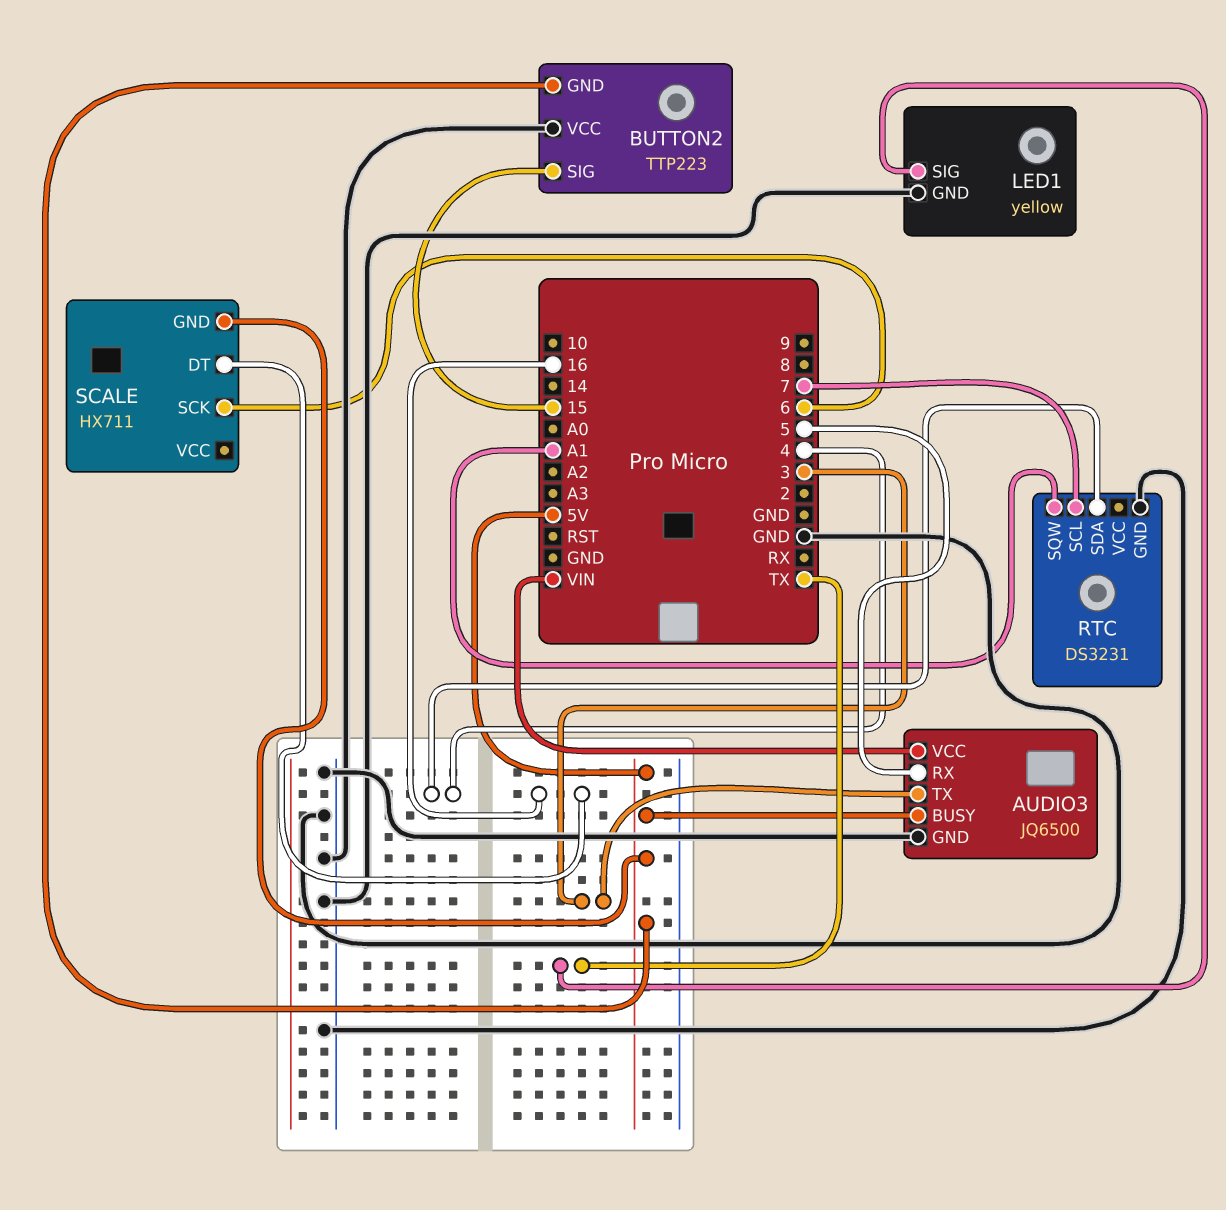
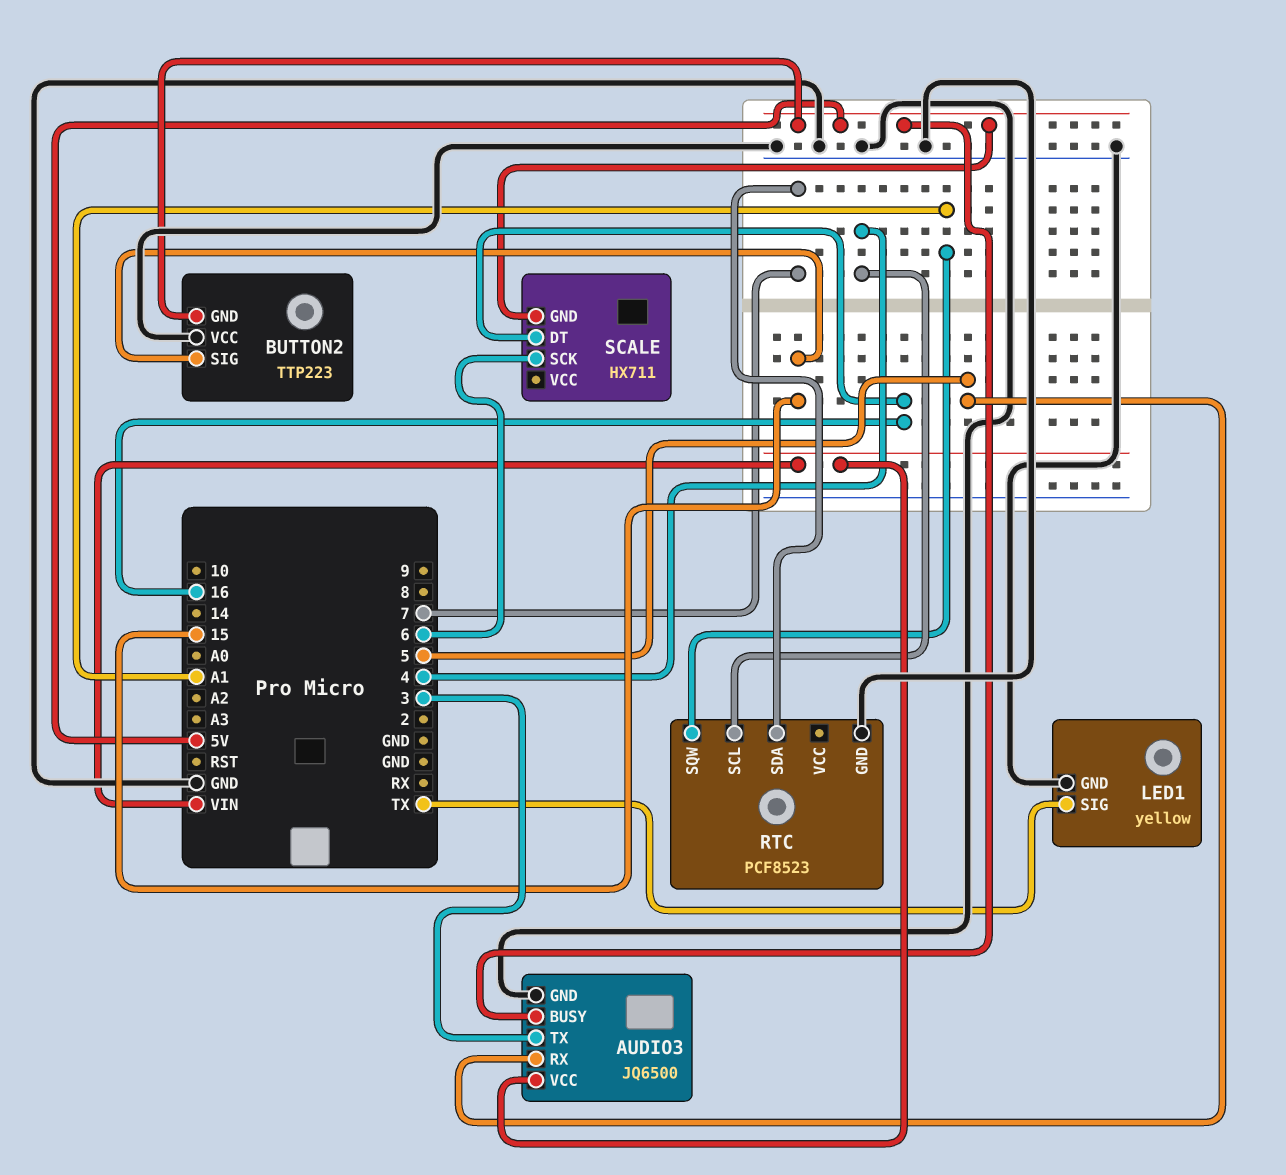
RTC: DS3231 -> PCF8523
RTC pin SCL: 7 -> 4
RTC pin SDA: 4 -> 7

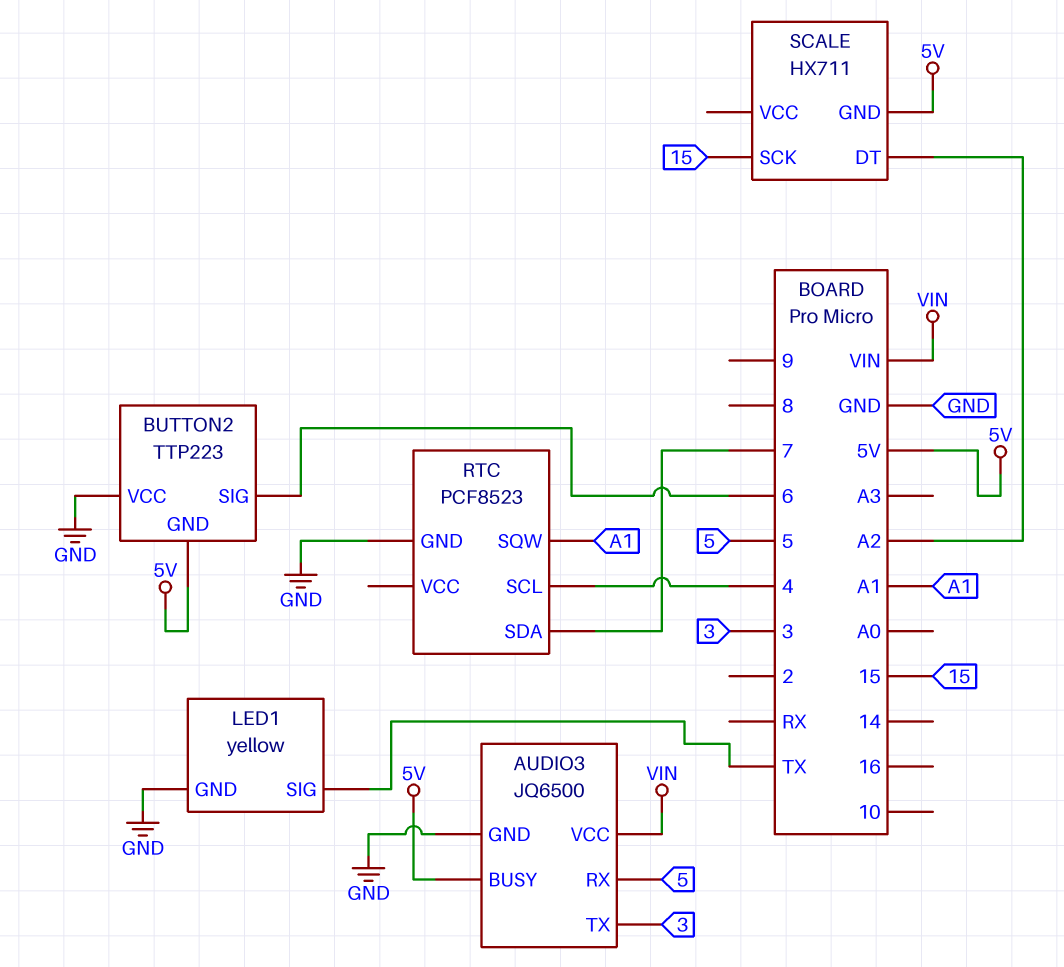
BUTTON2 pin SIG: 15 -> 6
SCALE pin DT: 16 -> A2
SCALE pin SCK: 6 -> 15

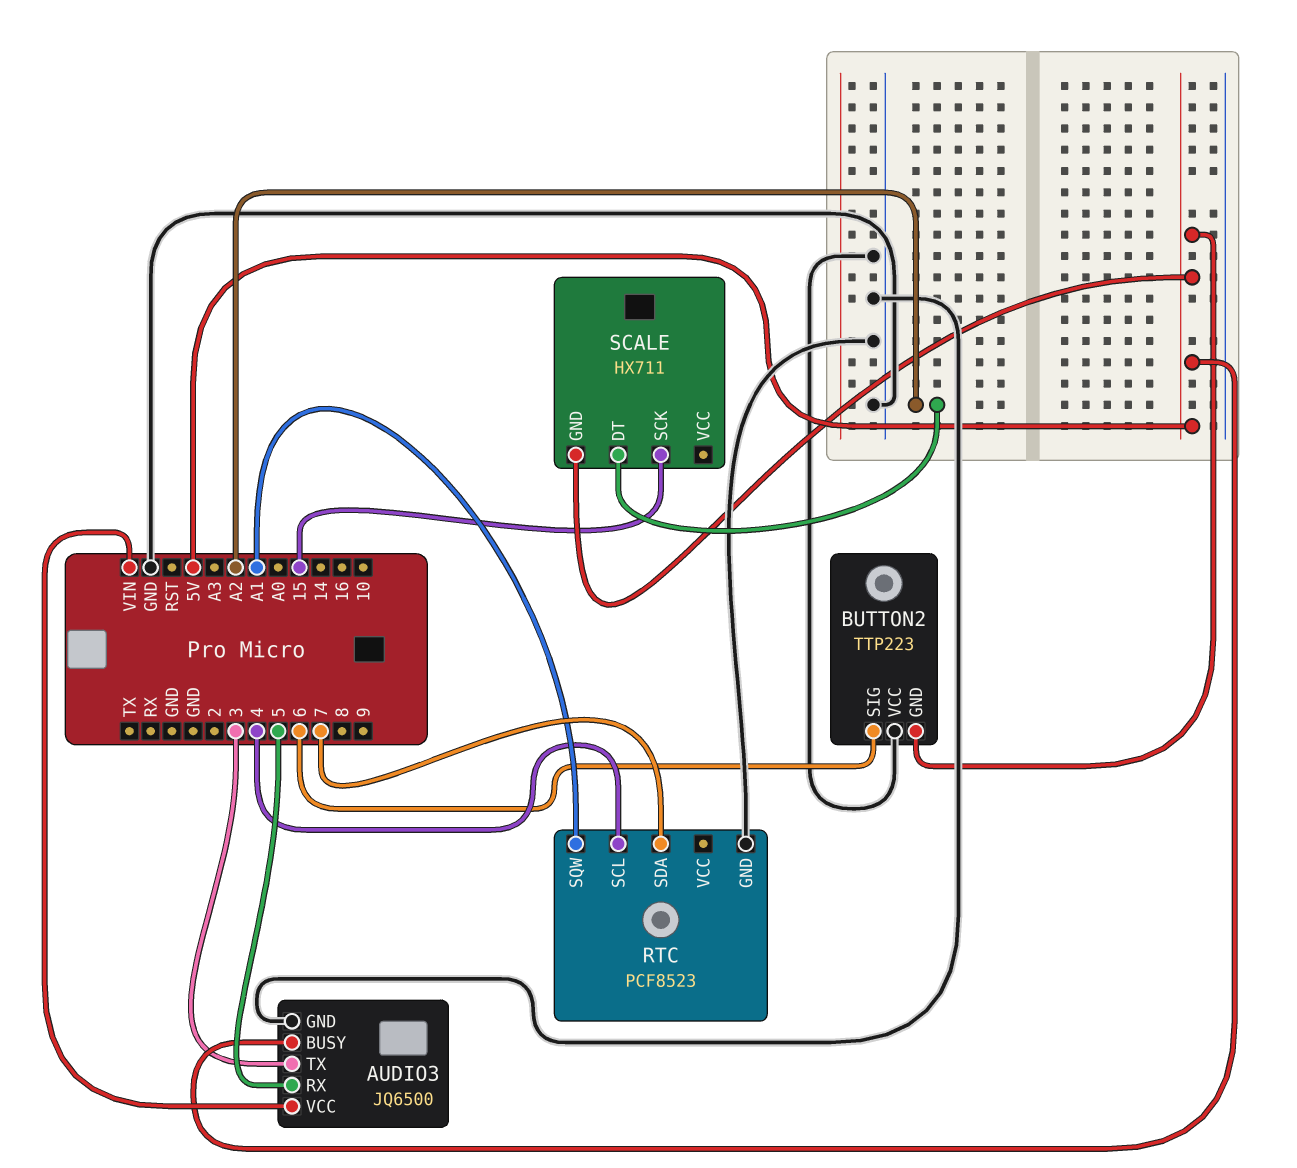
LED1: yellow -> none
LED1 pin GND: GND -> none
LED1 pin SIG: TX -> none

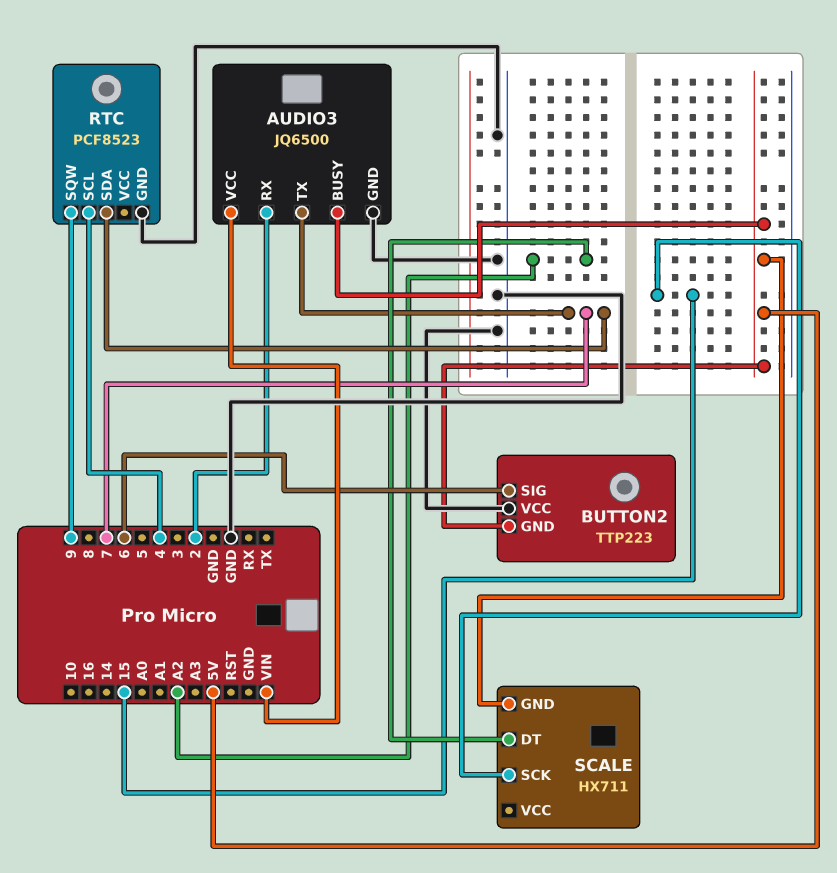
AUDIO3 pin RX: 5 -> 2
AUDIO3 pin TX: 3 -> 7
RTC pin SQW: A1 -> 9

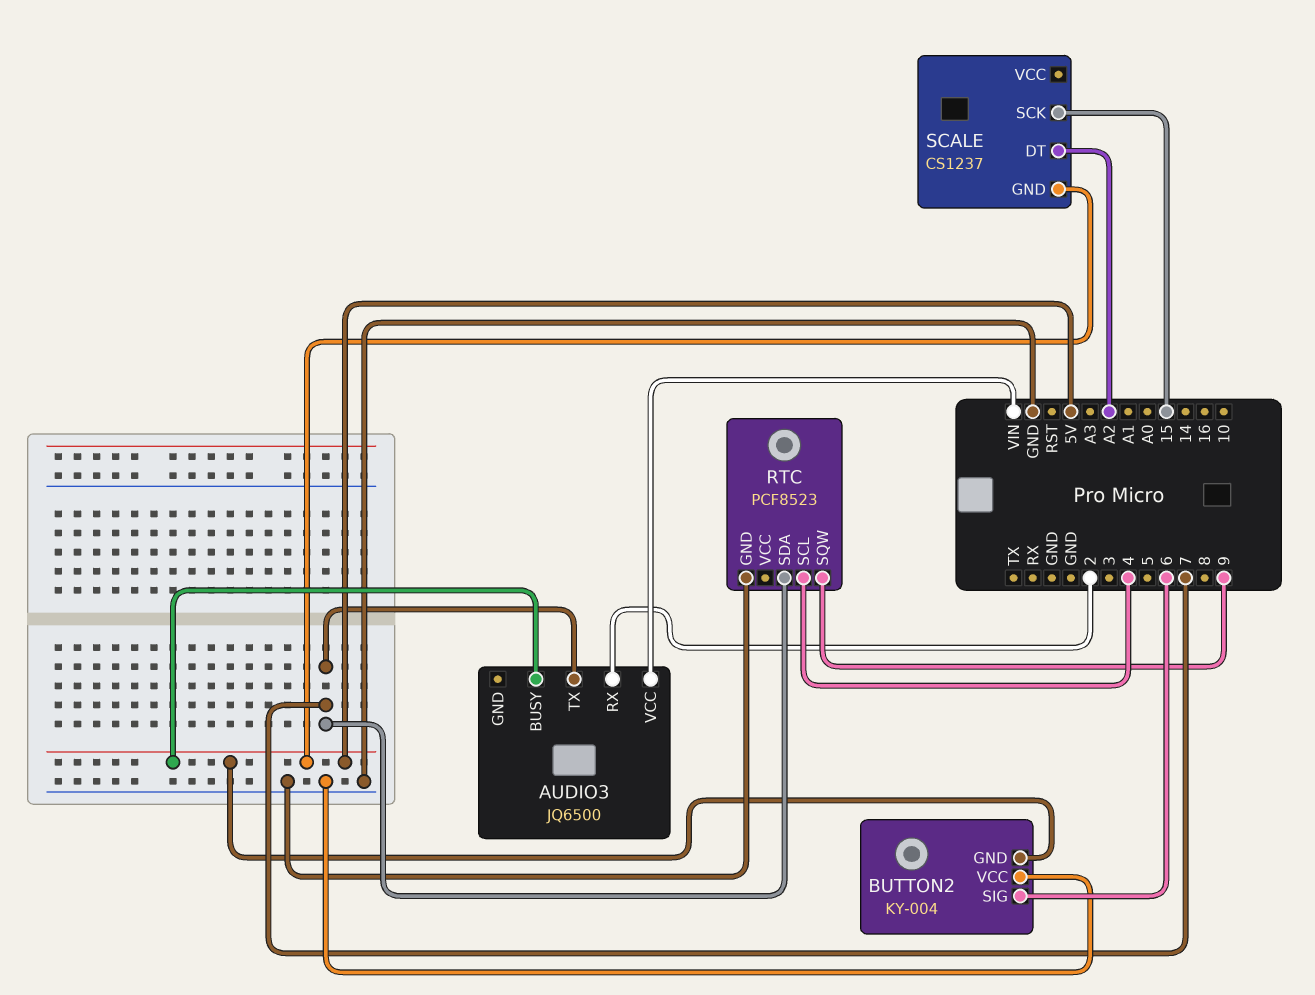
AUDIO3 pin GND: GND -> none
BUTTON2: TTP223 -> KY-004
SCALE: HX711 -> CS1237

